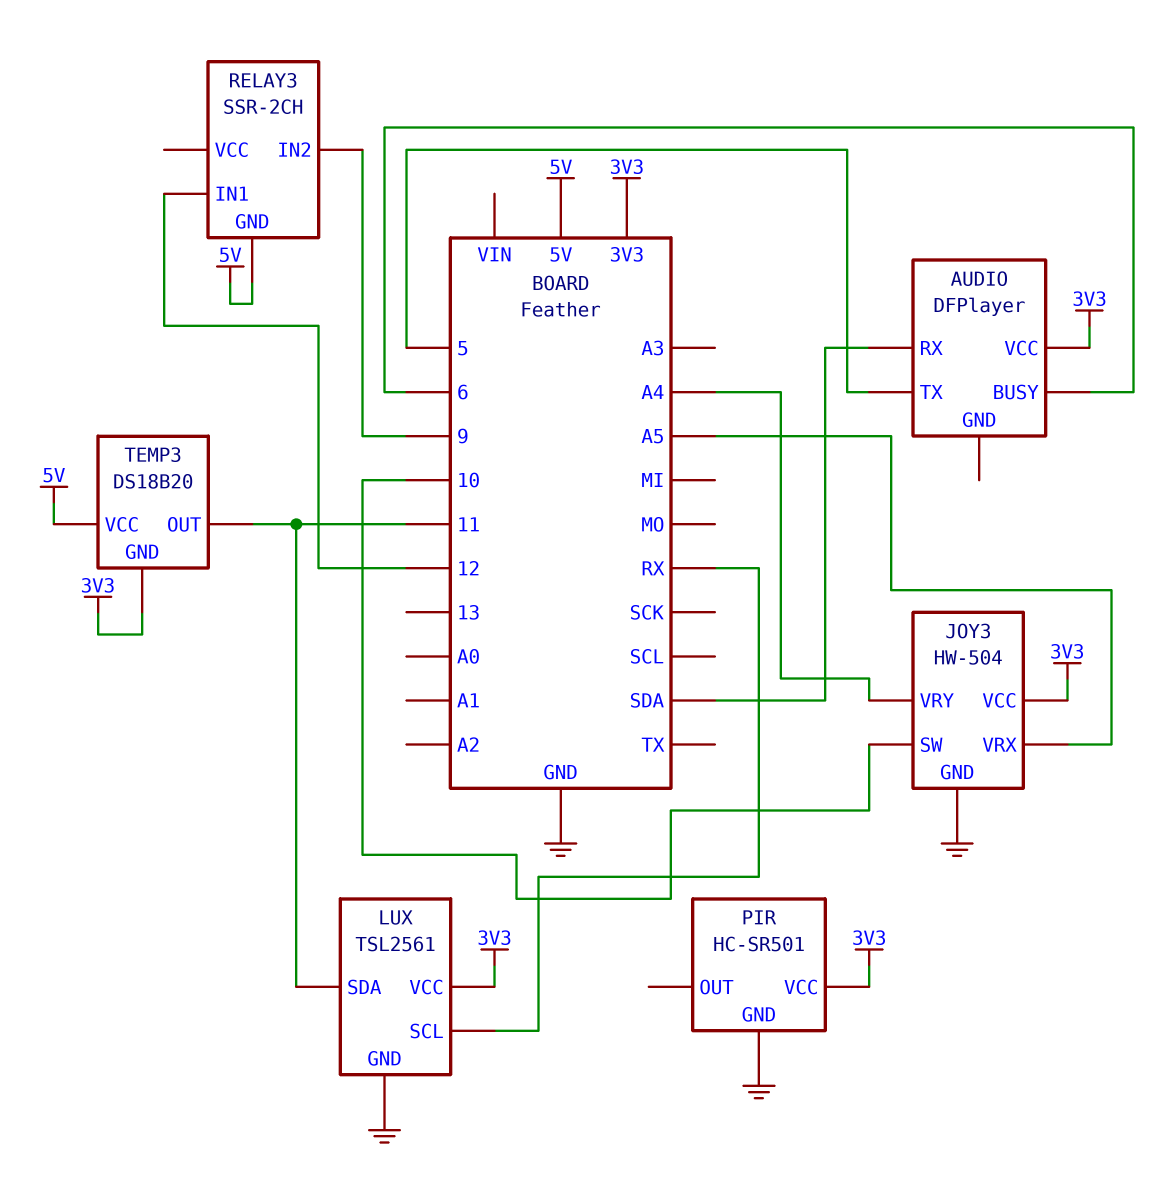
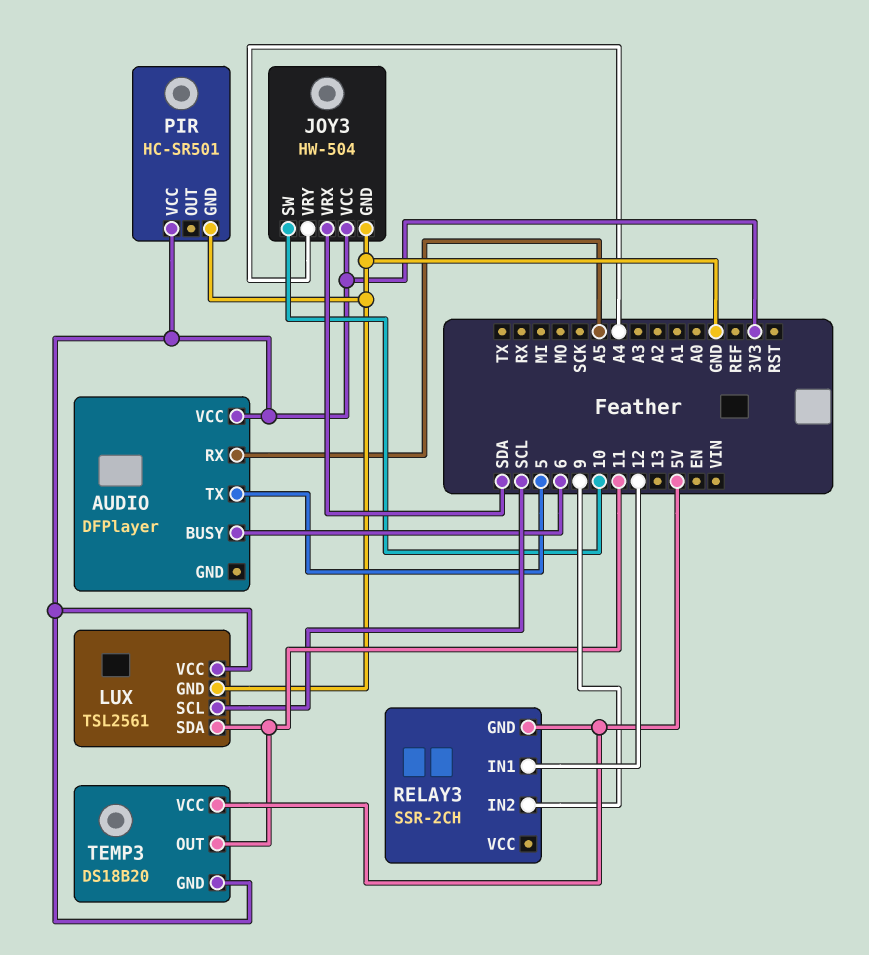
AUDIO pin RX: SDA -> A5
JOY3 pin VRX: A5 -> SDA
LUX pin SCL: RX -> SCL

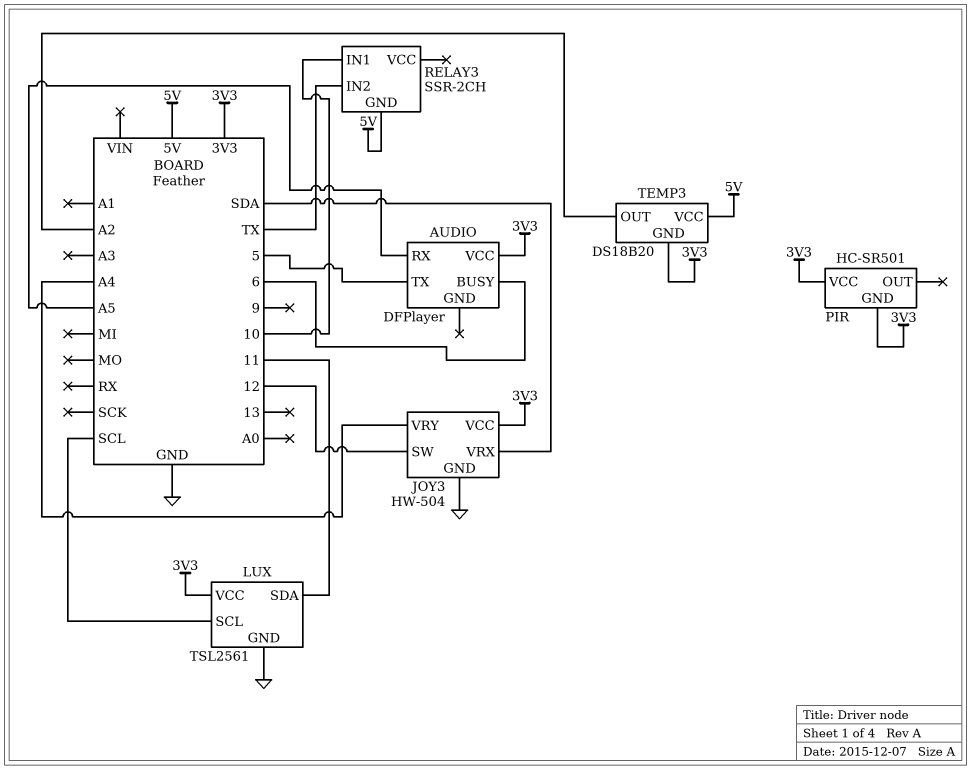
JOY3 pin SW: 10 -> 12
PIR pin GND: GND -> 3V3
RELAY3 pin IN1: 12 -> 10
RELAY3 pin IN2: 9 -> TX
TEMP3 pin OUT: 11 -> A2

